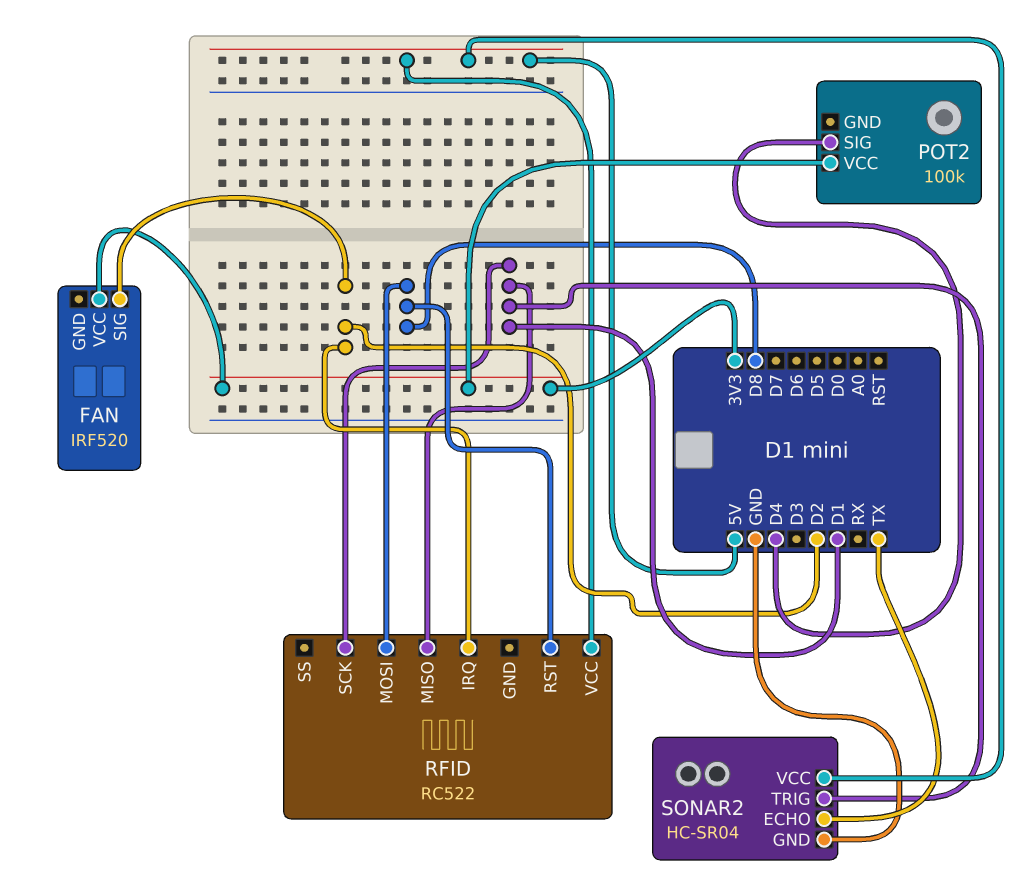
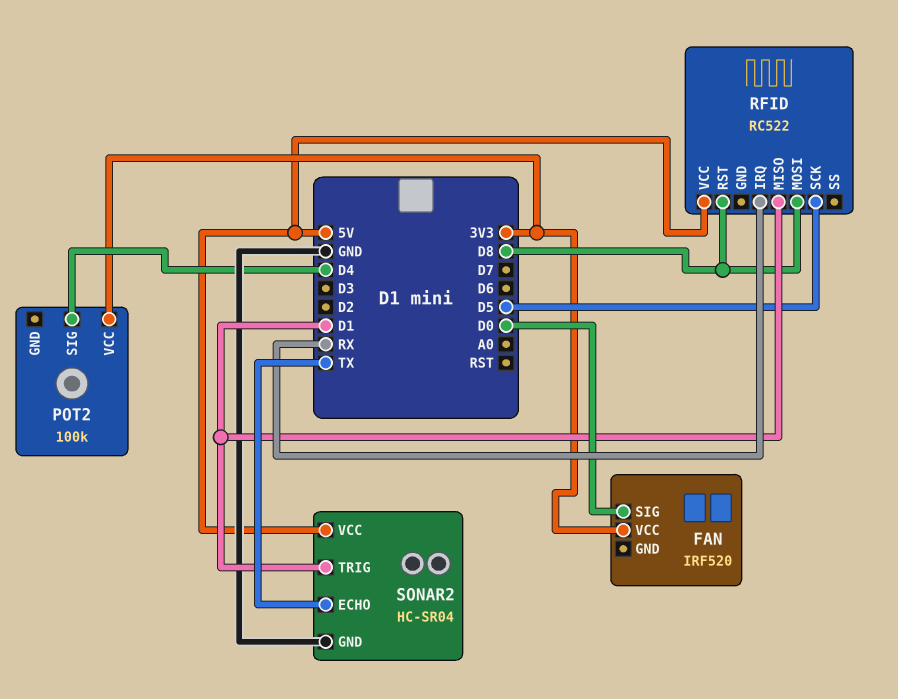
FAN pin SIG: D2 -> D0
RFID pin IRQ: D2 -> RX
RFID pin SCK: D1 -> D5

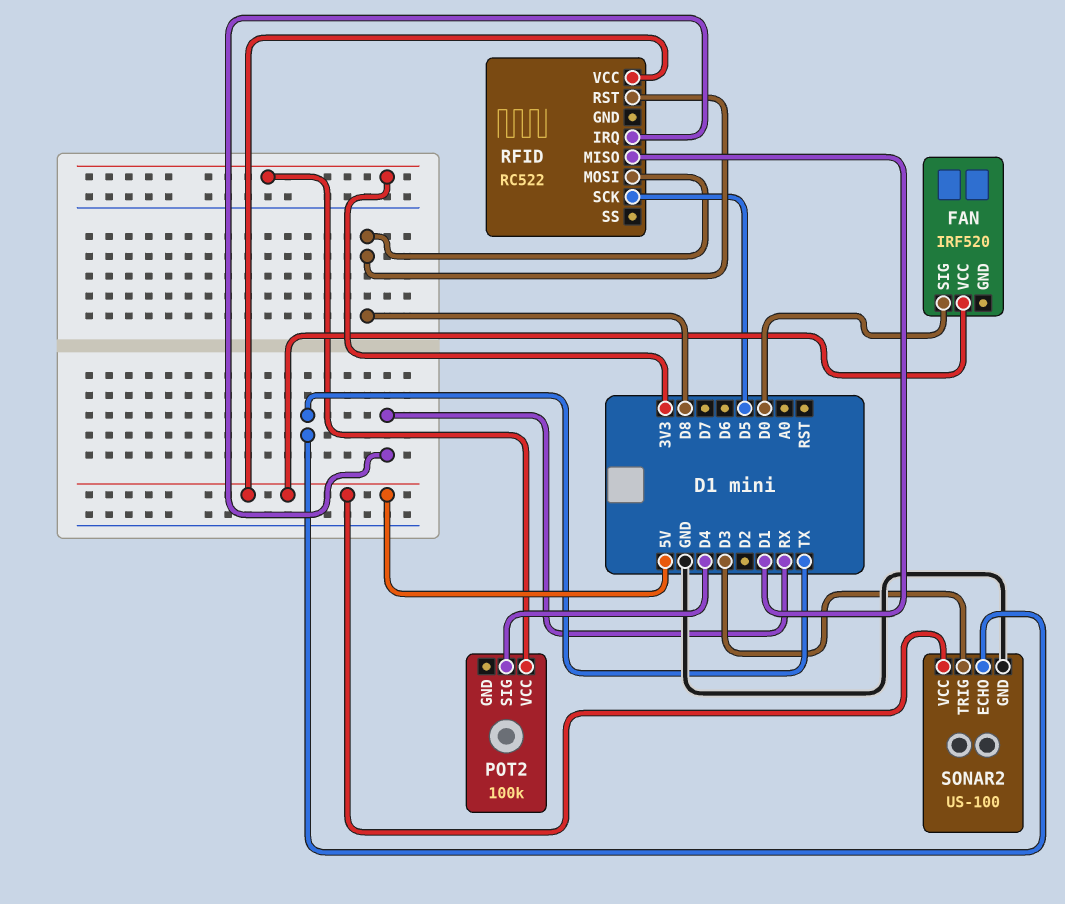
FAN pin VCC: 3V3 -> 5V
SONAR2: HC-SR04 -> US-100
SONAR2 pin TRIG: D1 -> D3

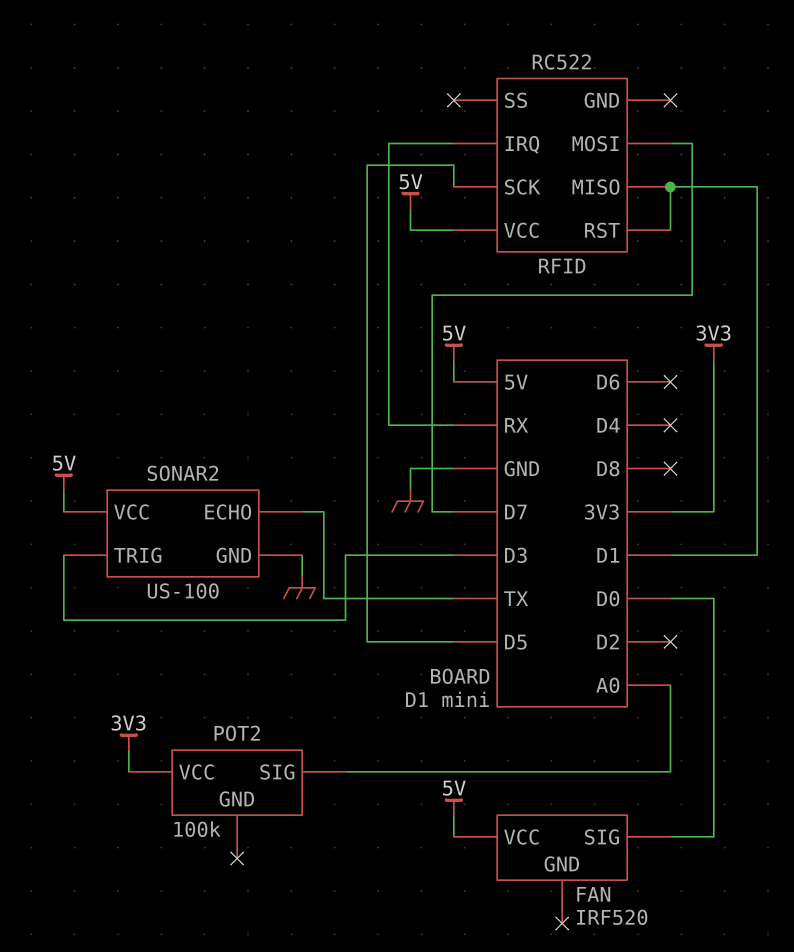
POT2 pin SIG: D4 -> A0
RFID pin MOSI: D8 -> D7
RFID pin RST: D8 -> D1

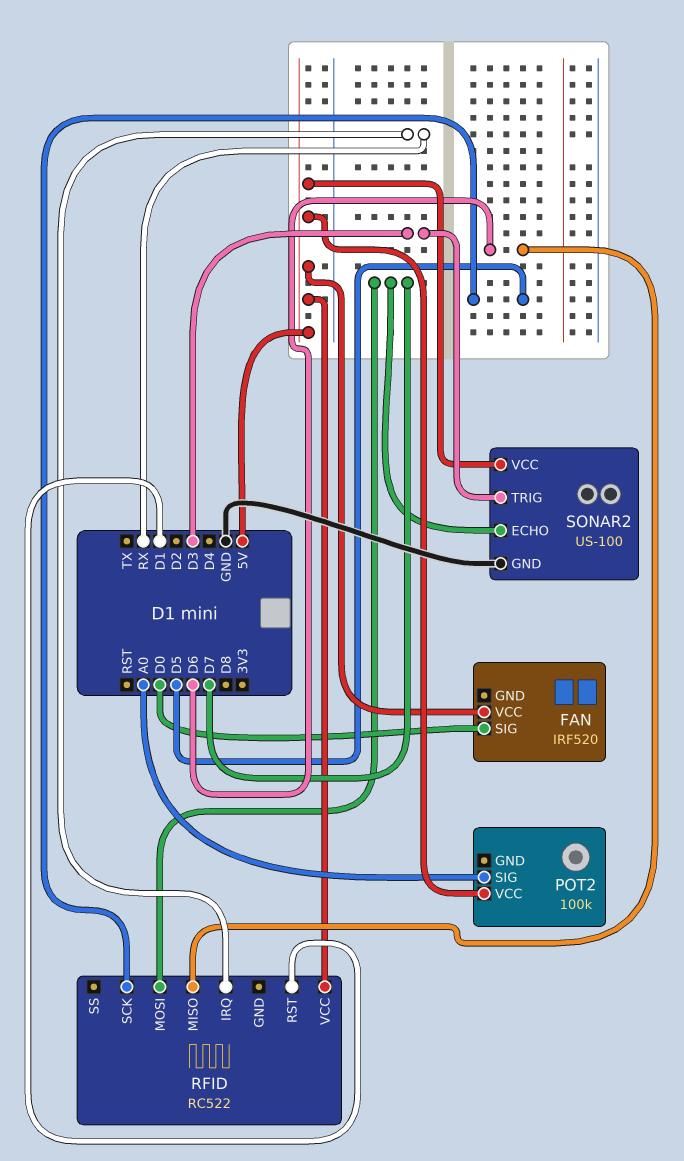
POT2 pin VCC: 3V3 -> 5V
RFID pin MISO: D1 -> D6
SONAR2 pin ECHO: TX -> D7

